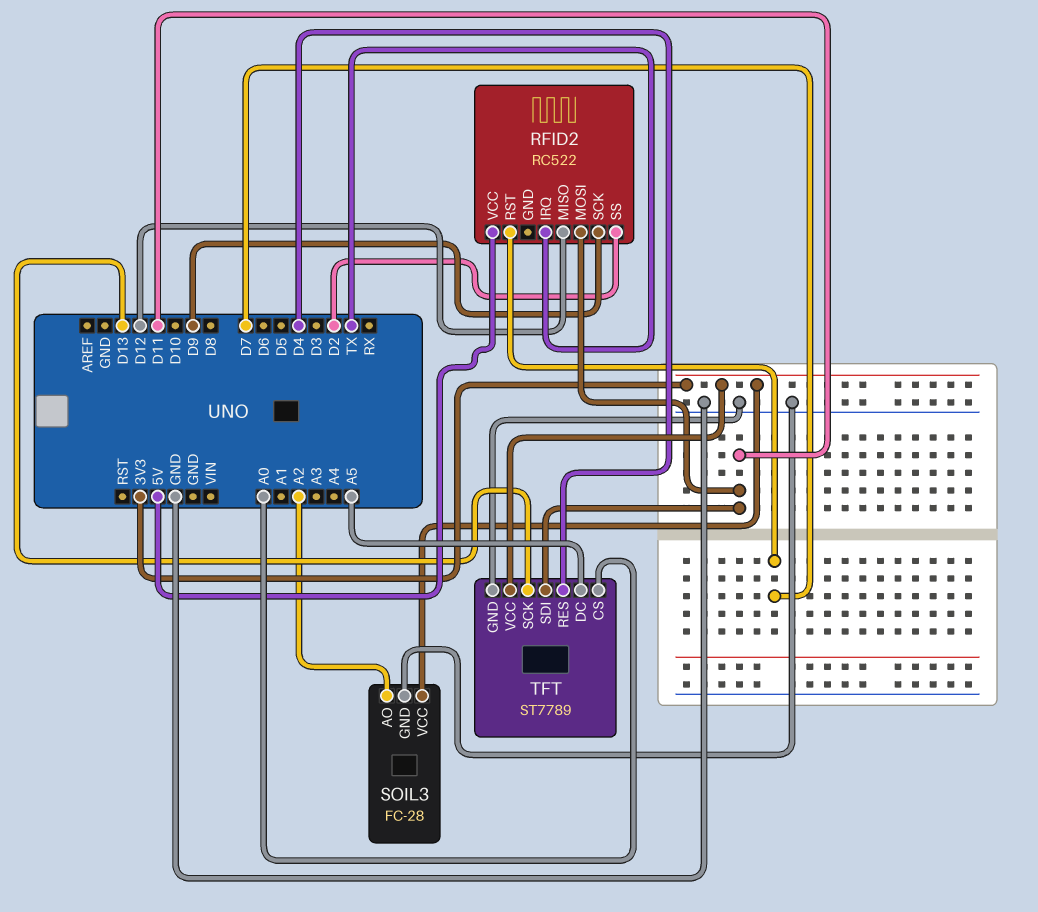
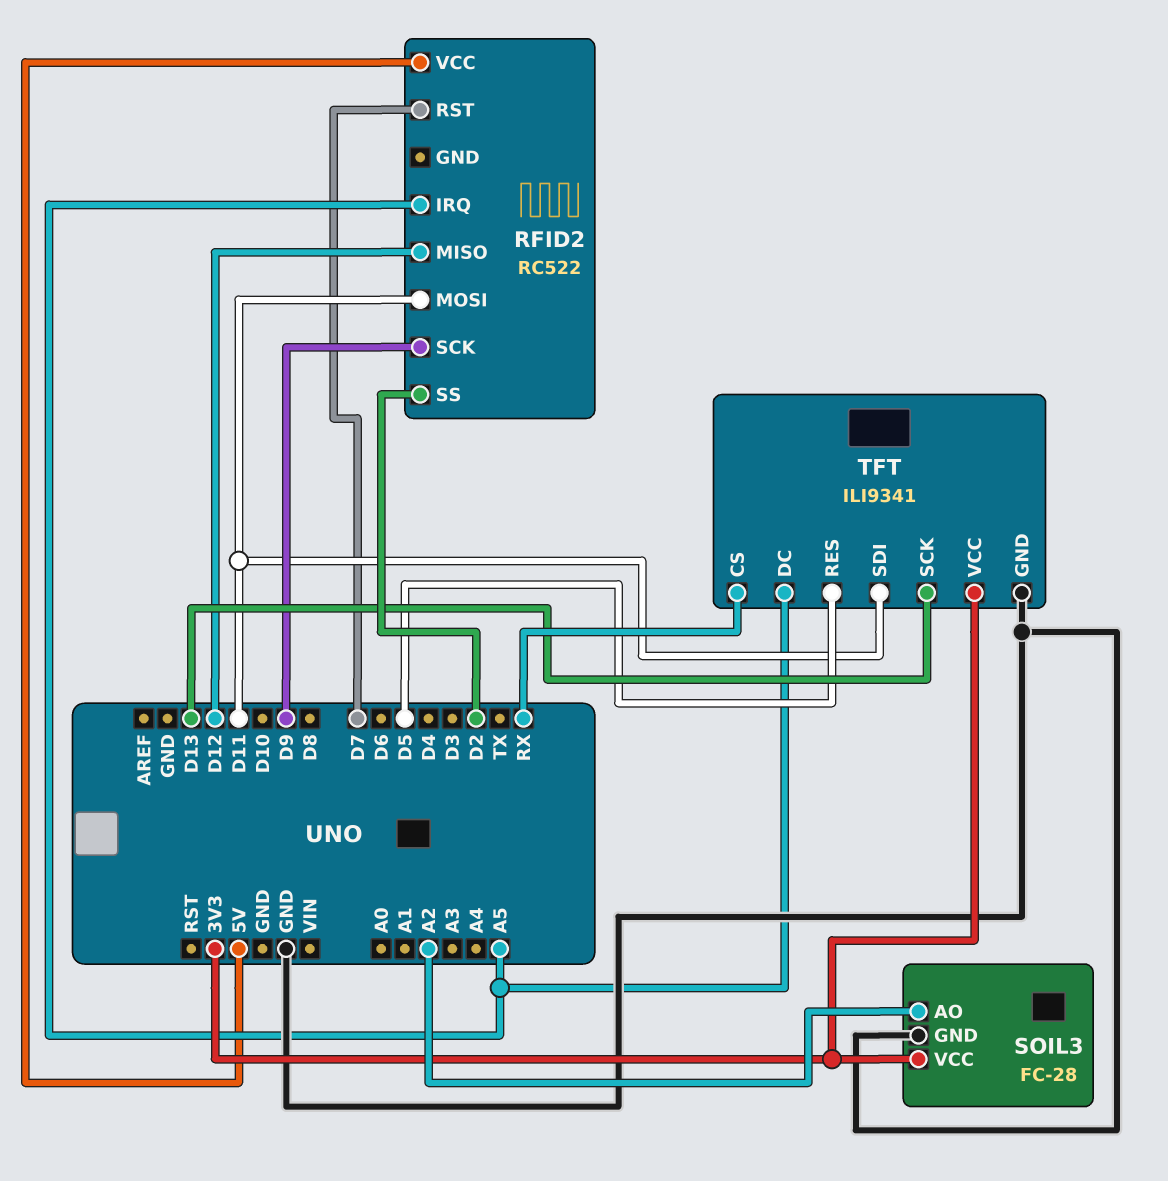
RFID2 pin IRQ: TX -> A5
TFT: ST7789 -> ILI9341
TFT pin CS: A0 -> RX
TFT pin RES: D4 -> D5

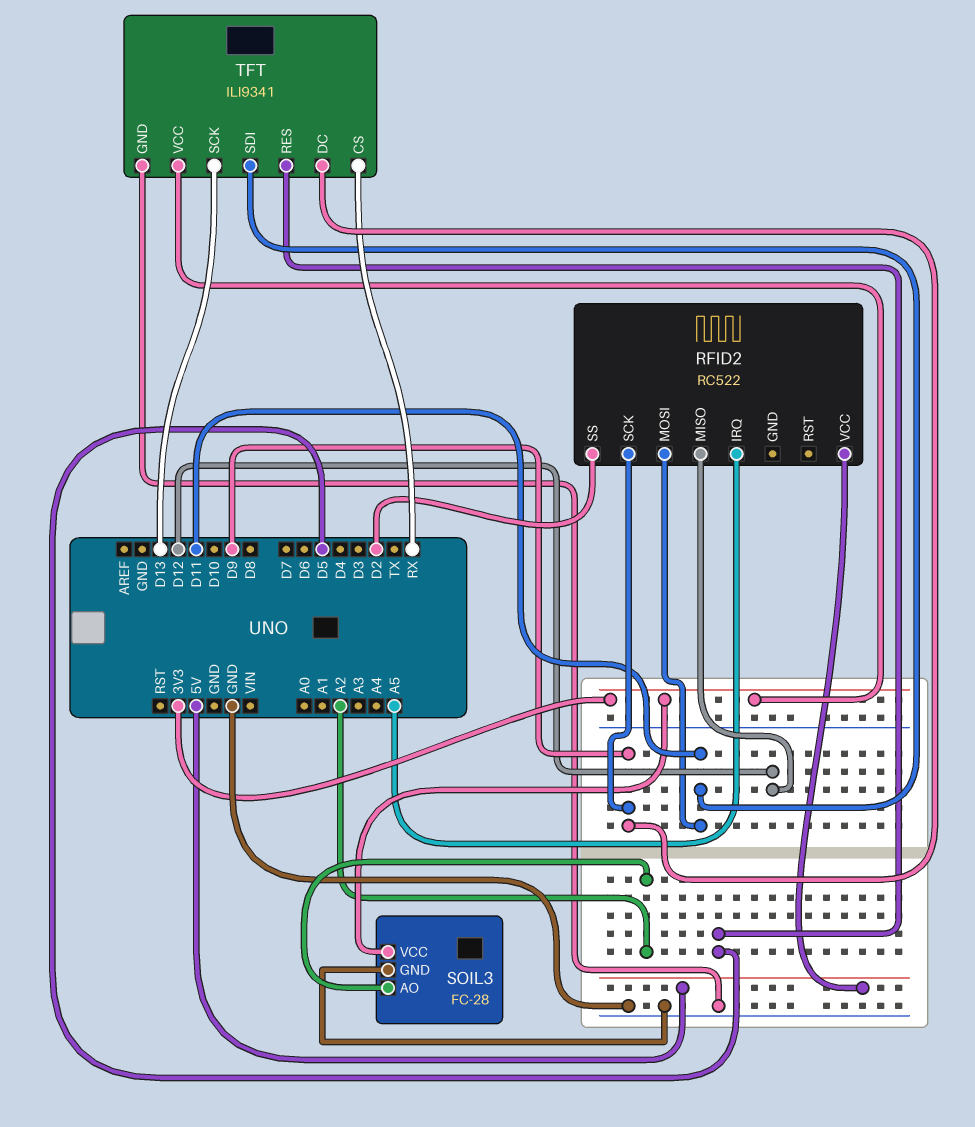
RFID2 pin RST: D7 -> none
TFT pin DC: A5 -> D9

